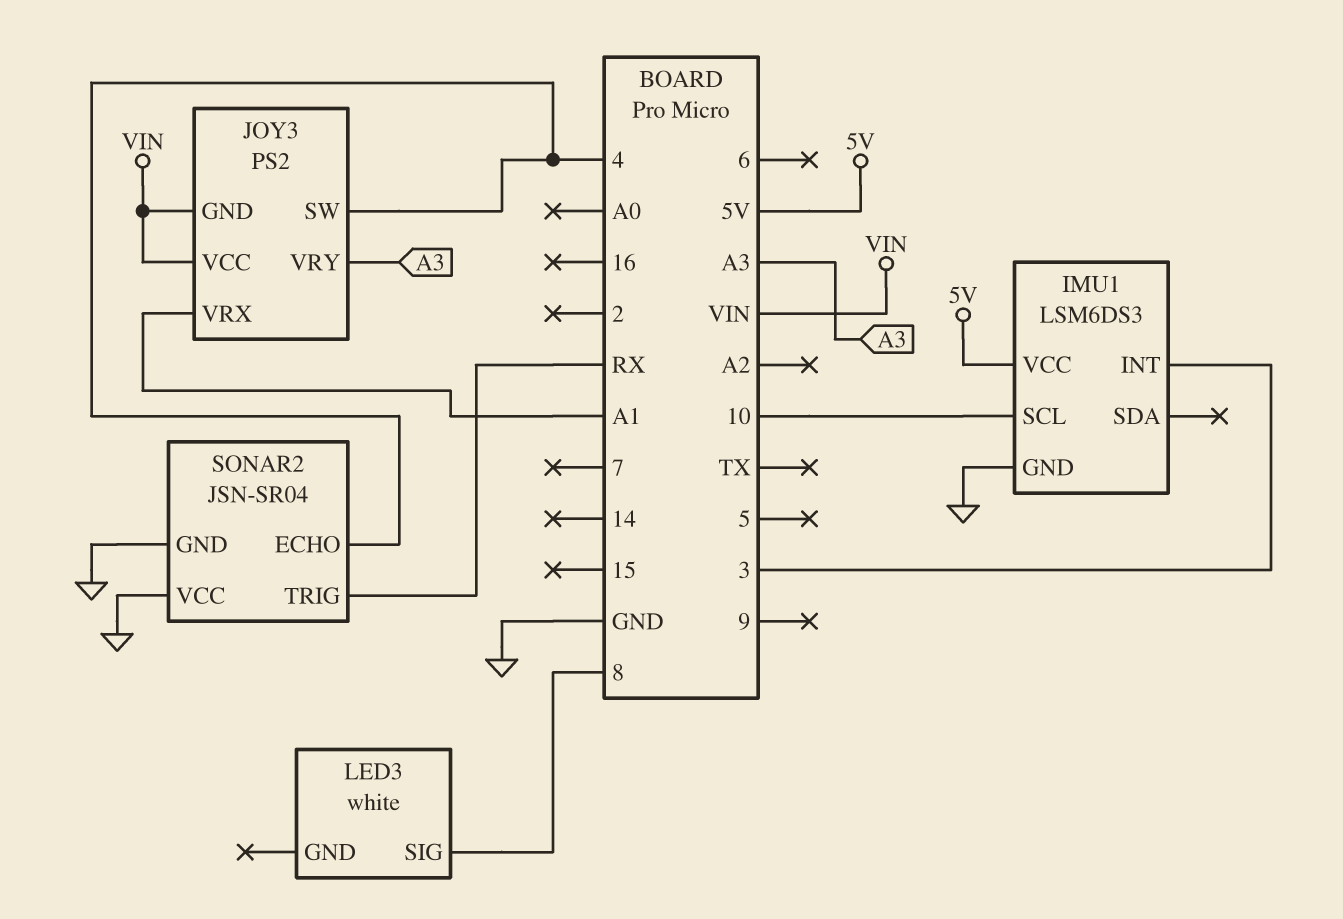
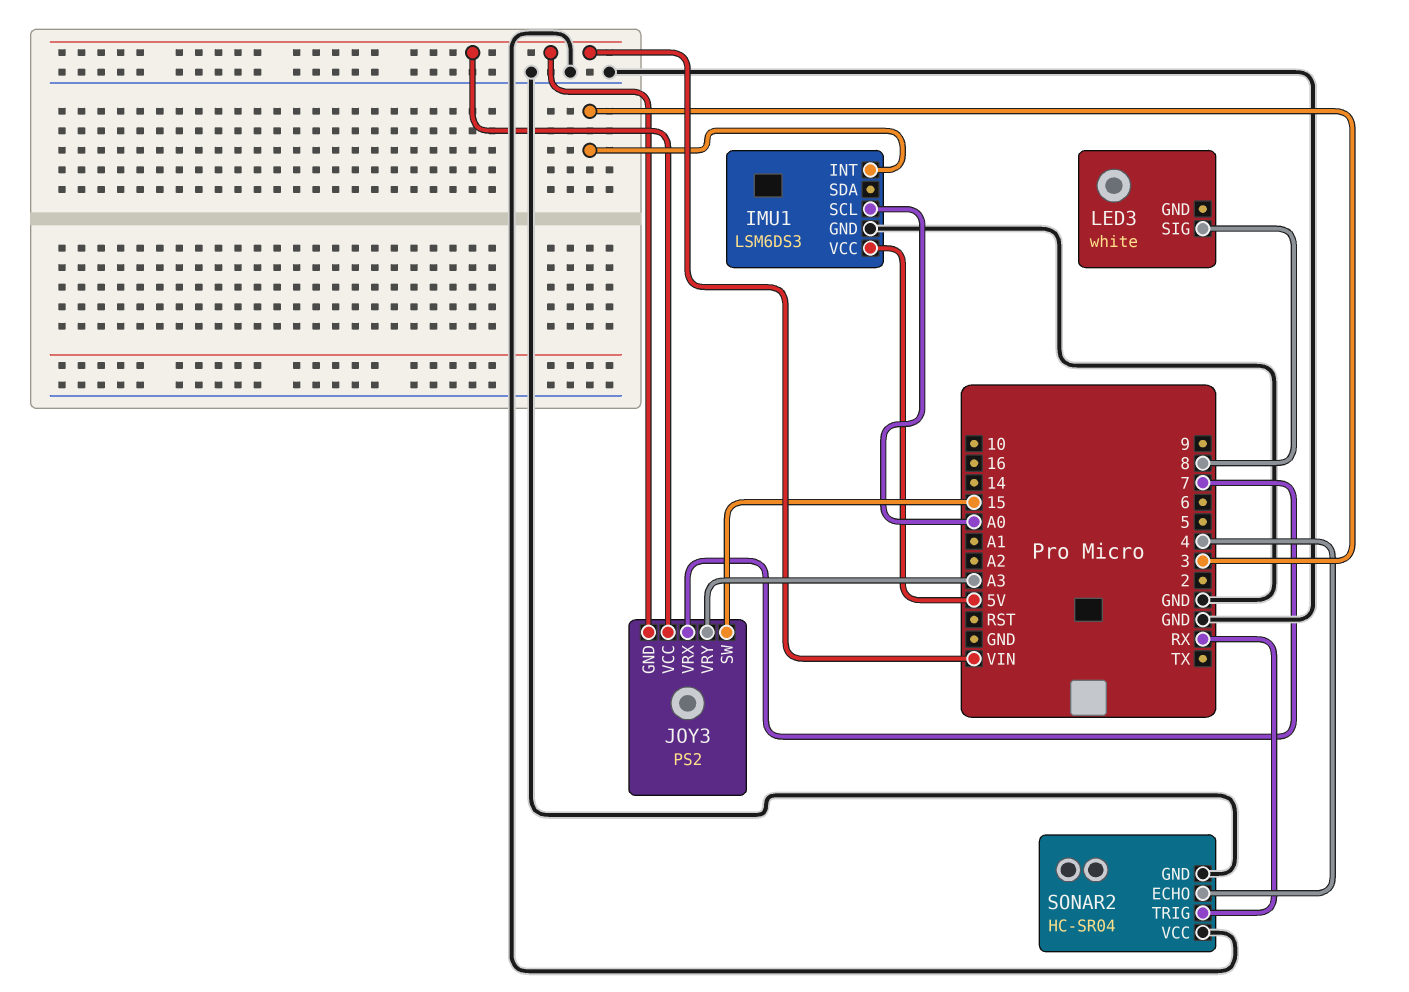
IMU1 pin SCL: 10 -> A0
JOY3 pin SW: 4 -> 15
JOY3 pin VRX: A1 -> 7
SONAR2: JSN-SR04 -> HC-SR04

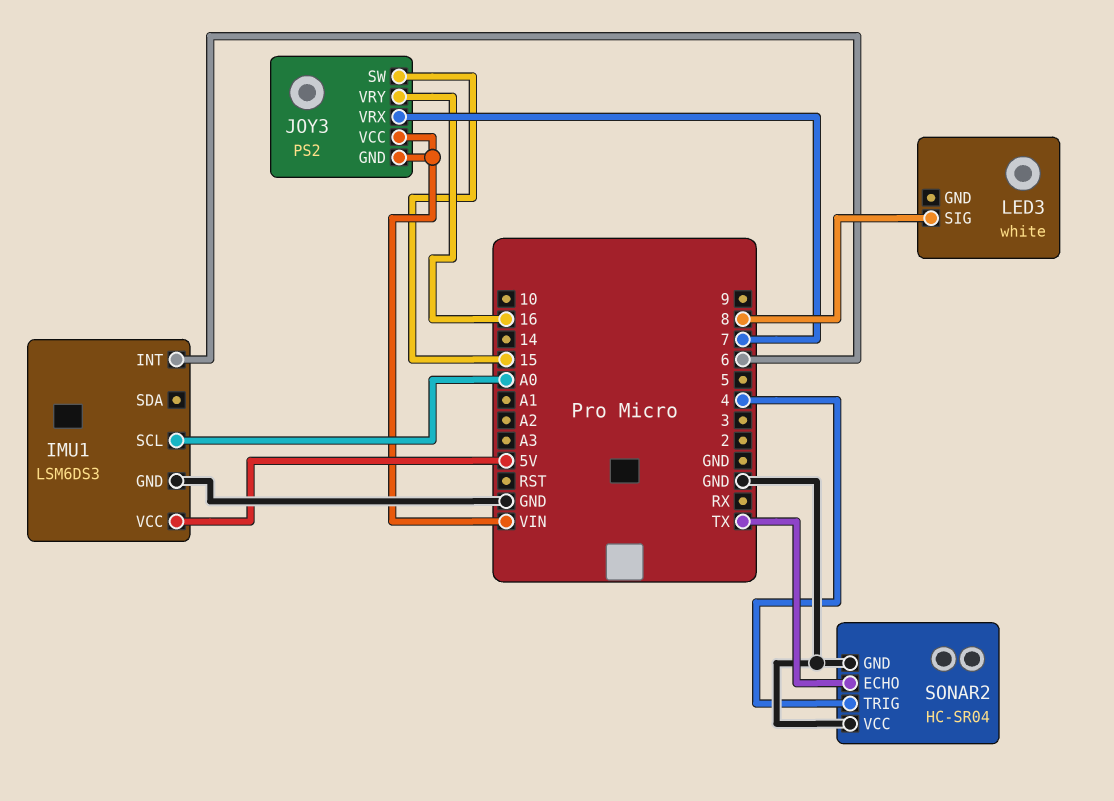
IMU1 pin INT: 3 -> 6
JOY3 pin VRY: A3 -> 16
SONAR2 pin ECHO: 4 -> TX
SONAR2 pin TRIG: RX -> 4

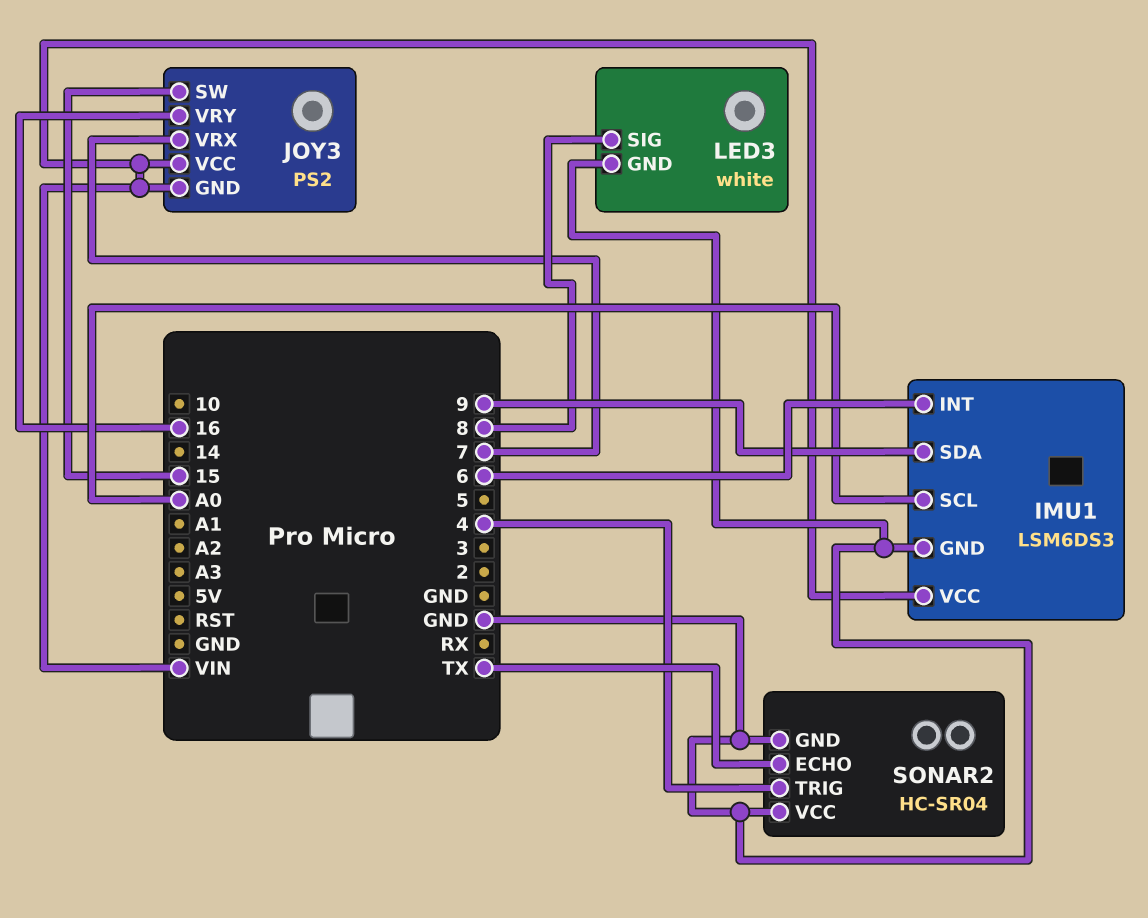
IMU1 pin SDA: none -> 9
IMU1 pin VCC: 5V -> VIN
LED3 pin GND: none -> GND

